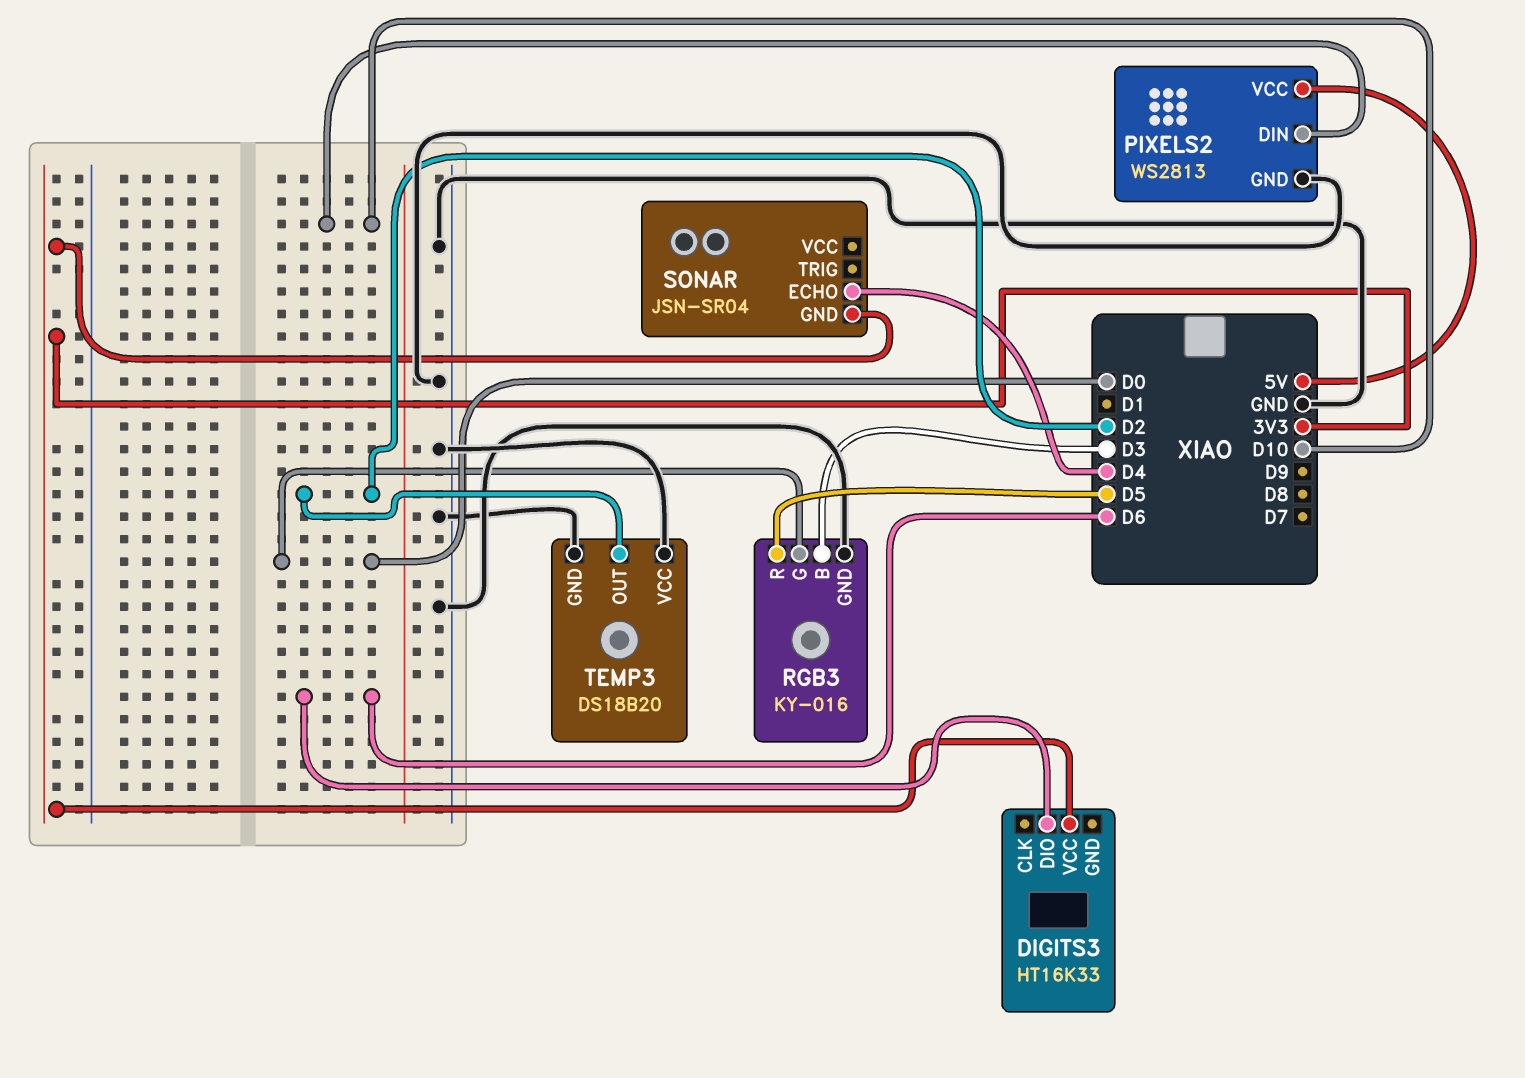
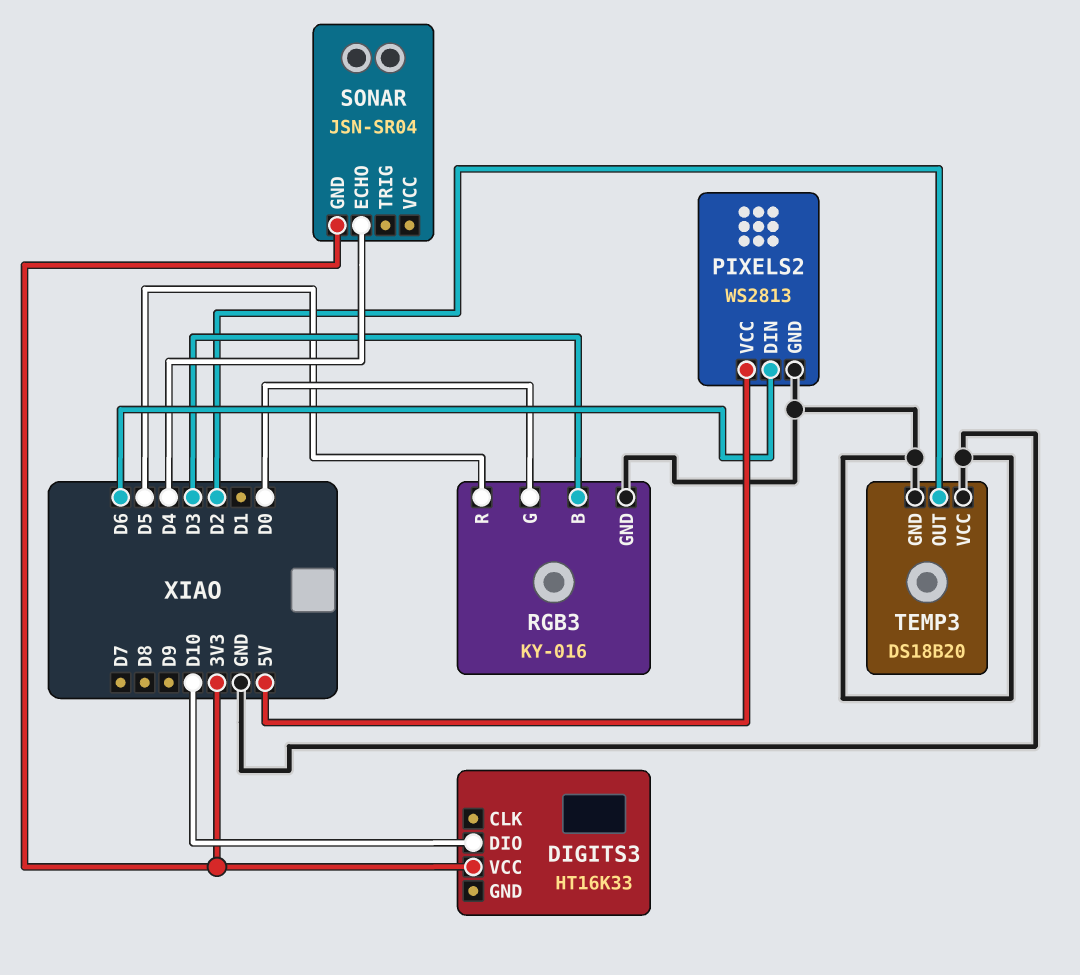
DIGITS3 pin DIO: D6 -> D10
PIXELS2 pin DIN: D10 -> D6

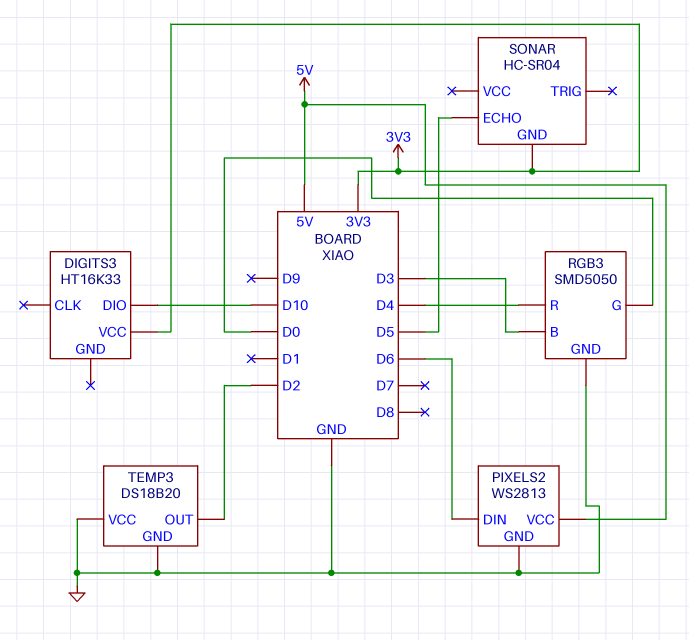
RGB3: KY-016 -> SMD5050
RGB3 pin R: D5 -> D4
SONAR: JSN-SR04 -> HC-SR04
SONAR pin ECHO: D4 -> D5

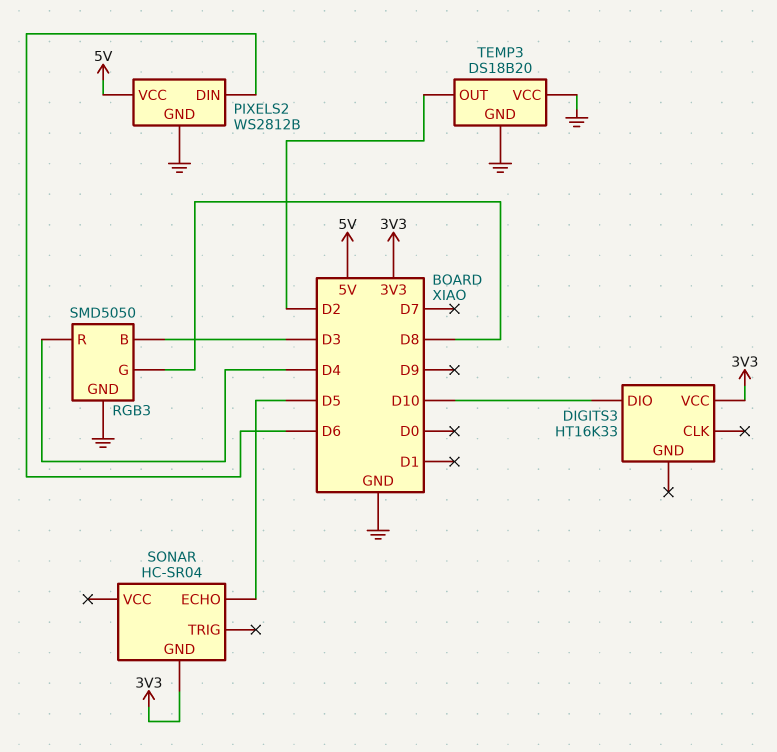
PIXELS2: WS2813 -> WS2812B
RGB3 pin G: D0 -> D8

